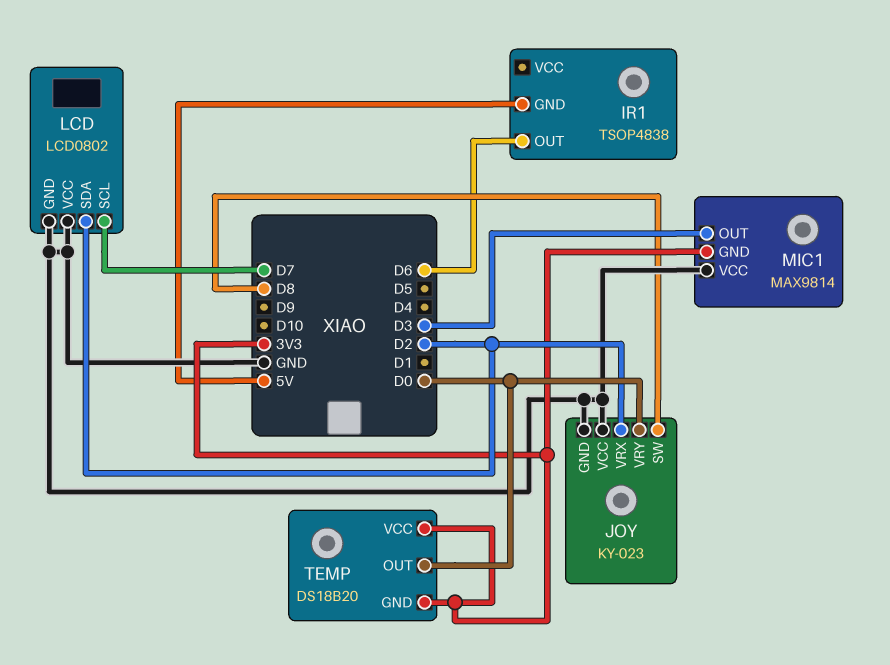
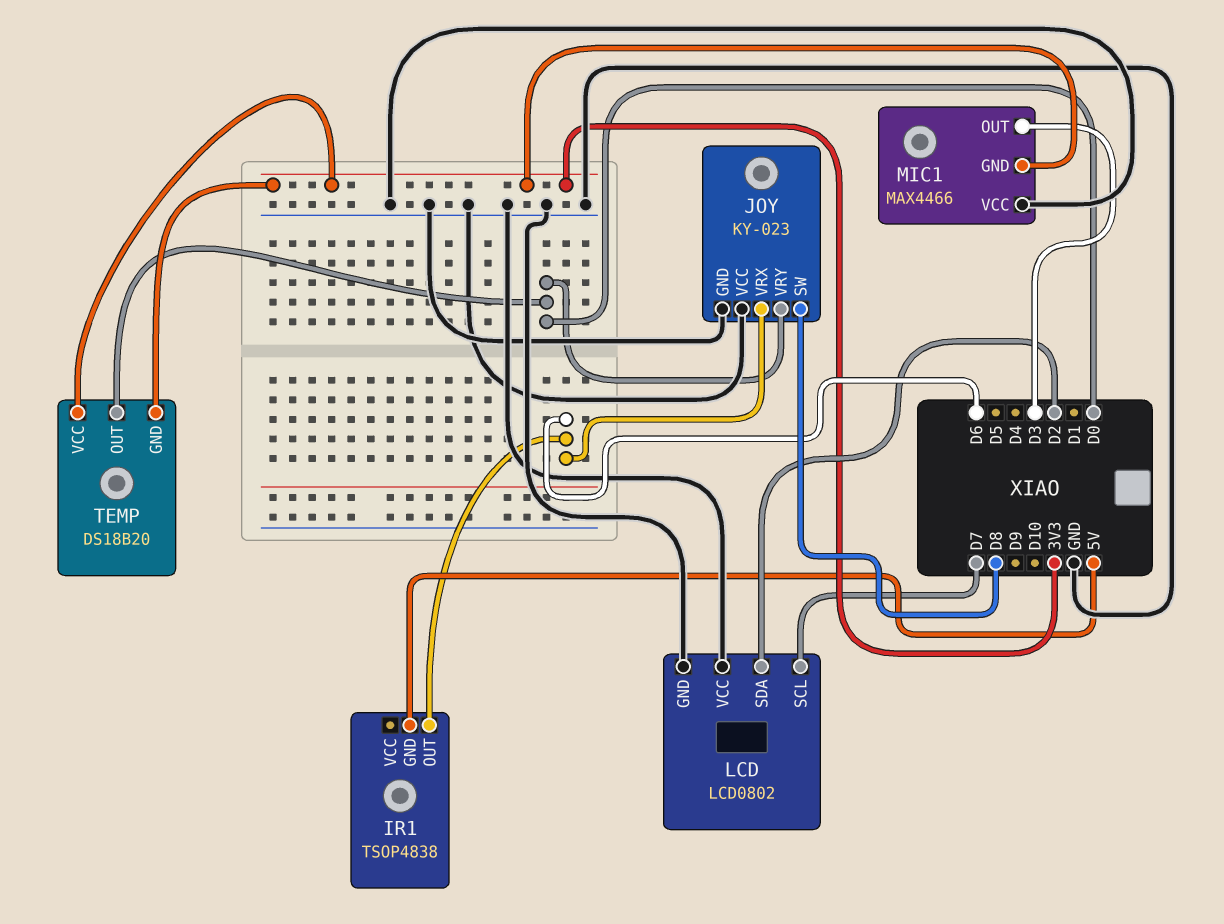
JOY pin VRX: D2 -> D6
MIC1: MAX9814 -> MAX4466

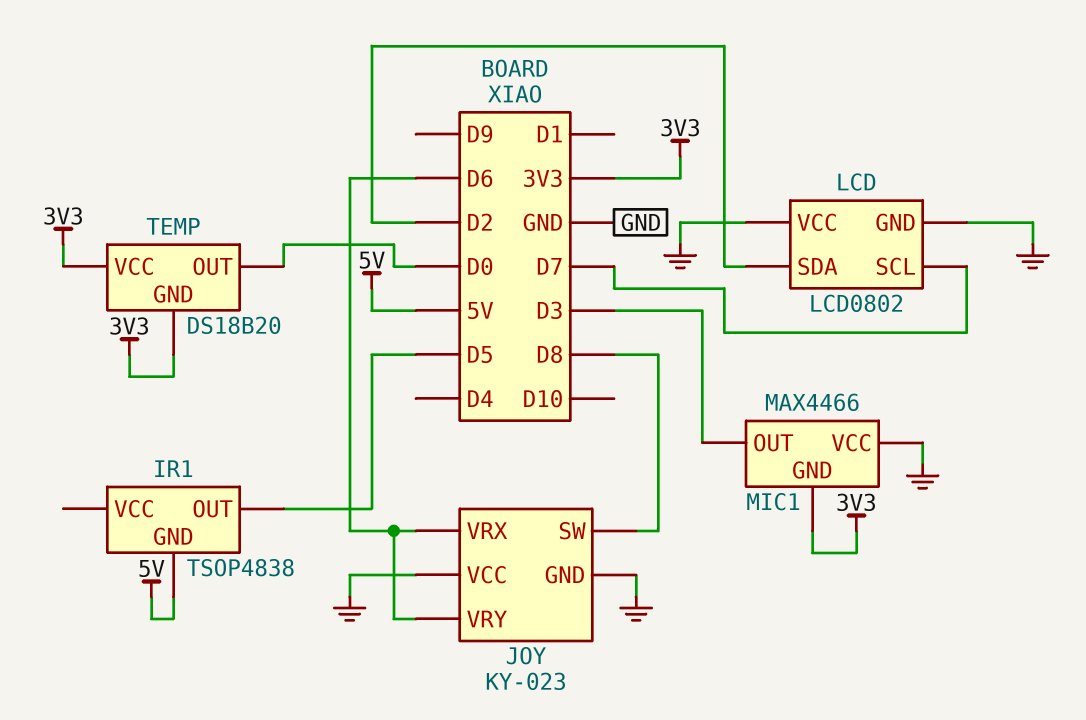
IR1 pin OUT: D6 -> D5
JOY pin VRY: D0 -> D6

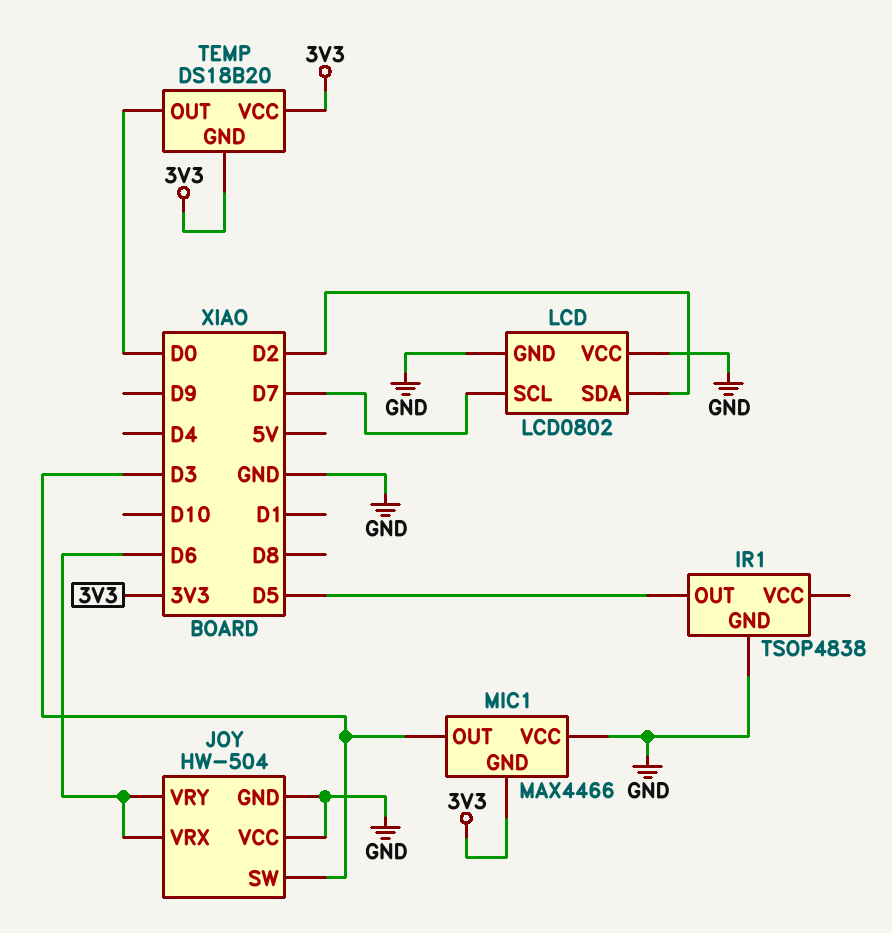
IR1 pin GND: 5V -> GND
JOY: KY-023 -> HW-504
JOY pin SW: D8 -> D3

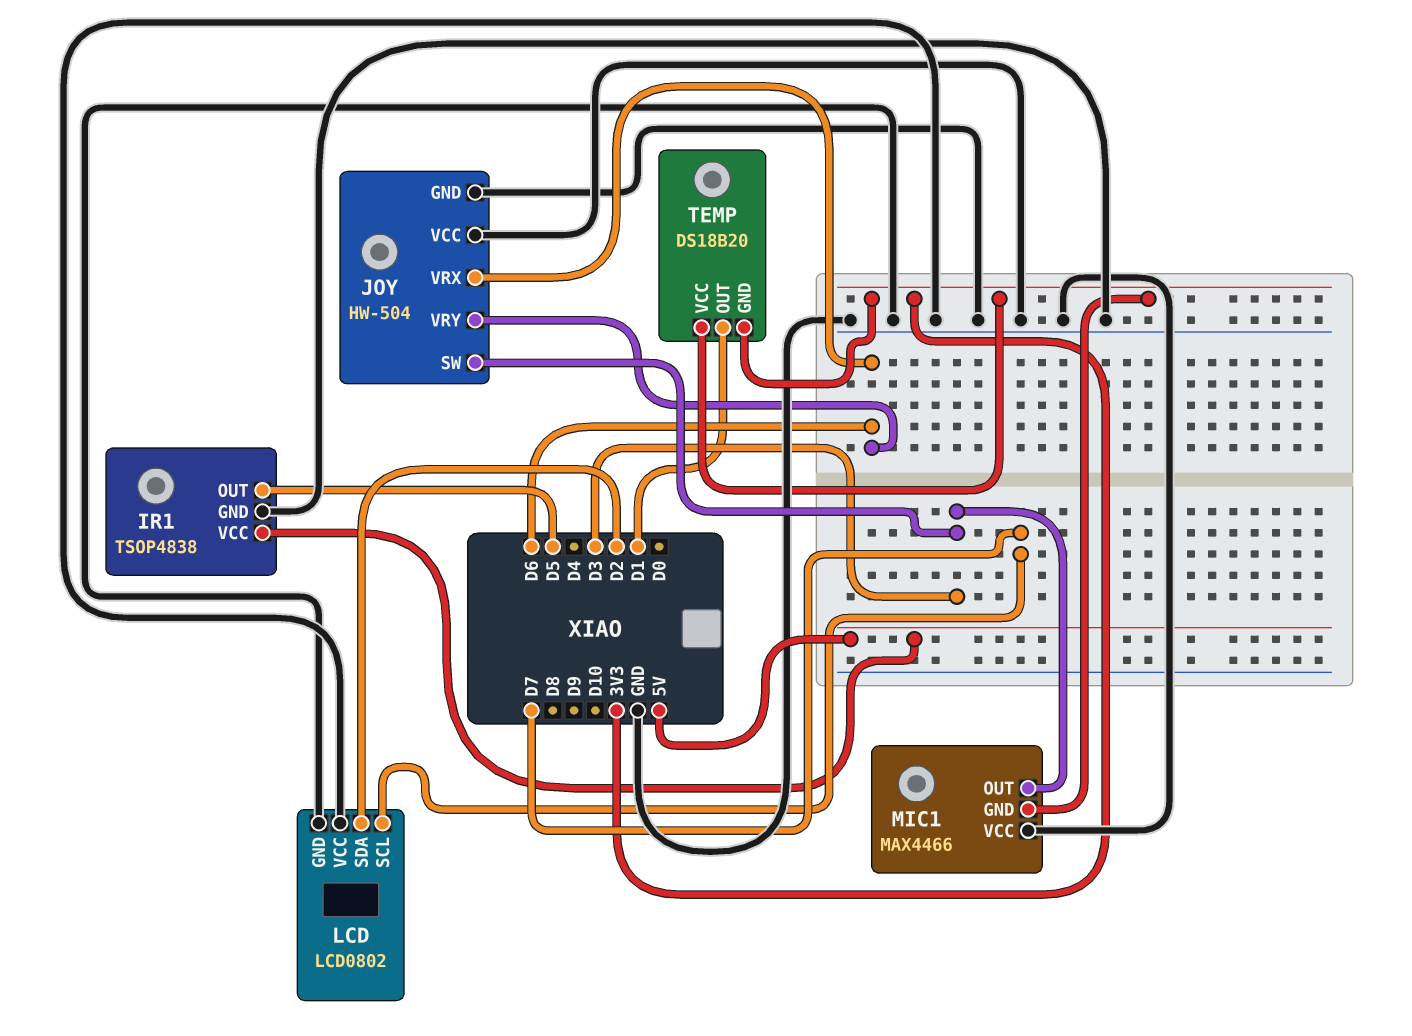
IR1 pin VCC: none -> 5V
TEMP pin OUT: D0 -> D1

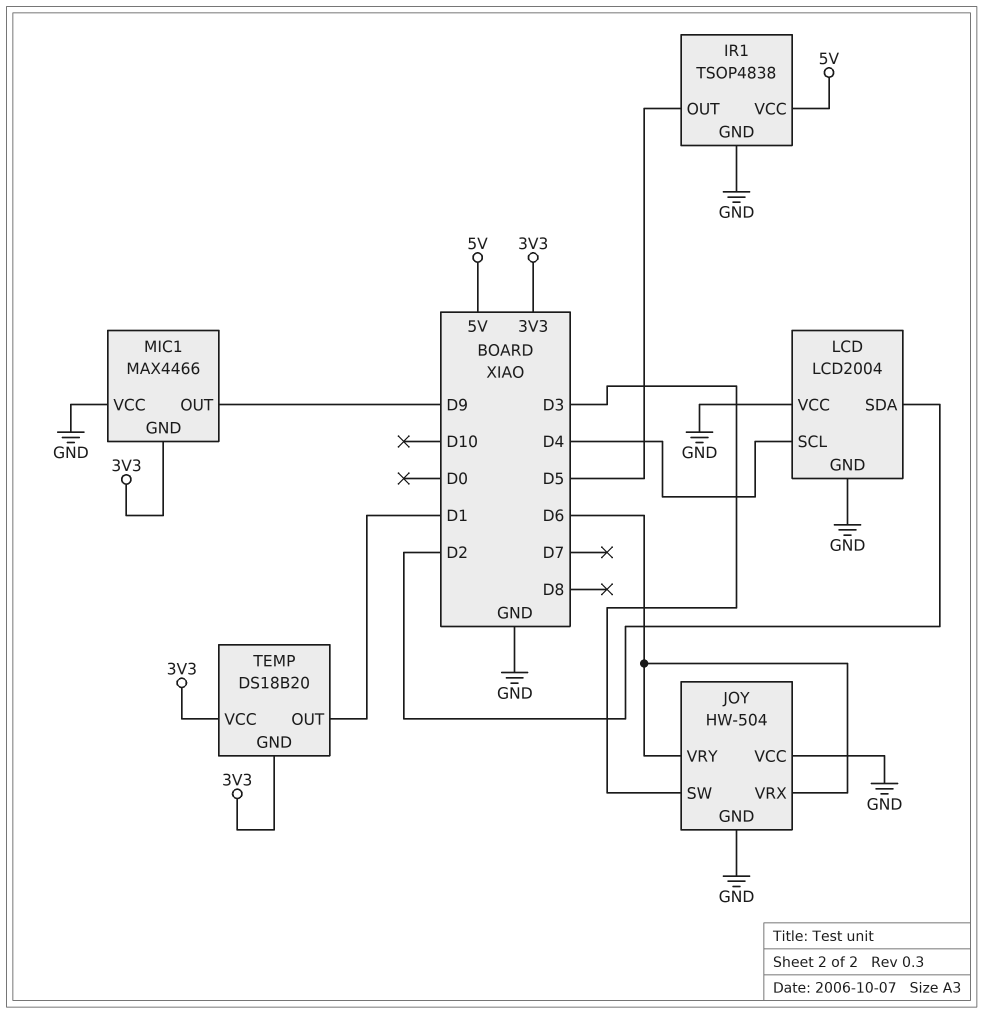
LCD: LCD0802 -> LCD2004
LCD pin SCL: D7 -> D4
MIC1 pin OUT: D3 -> D9

